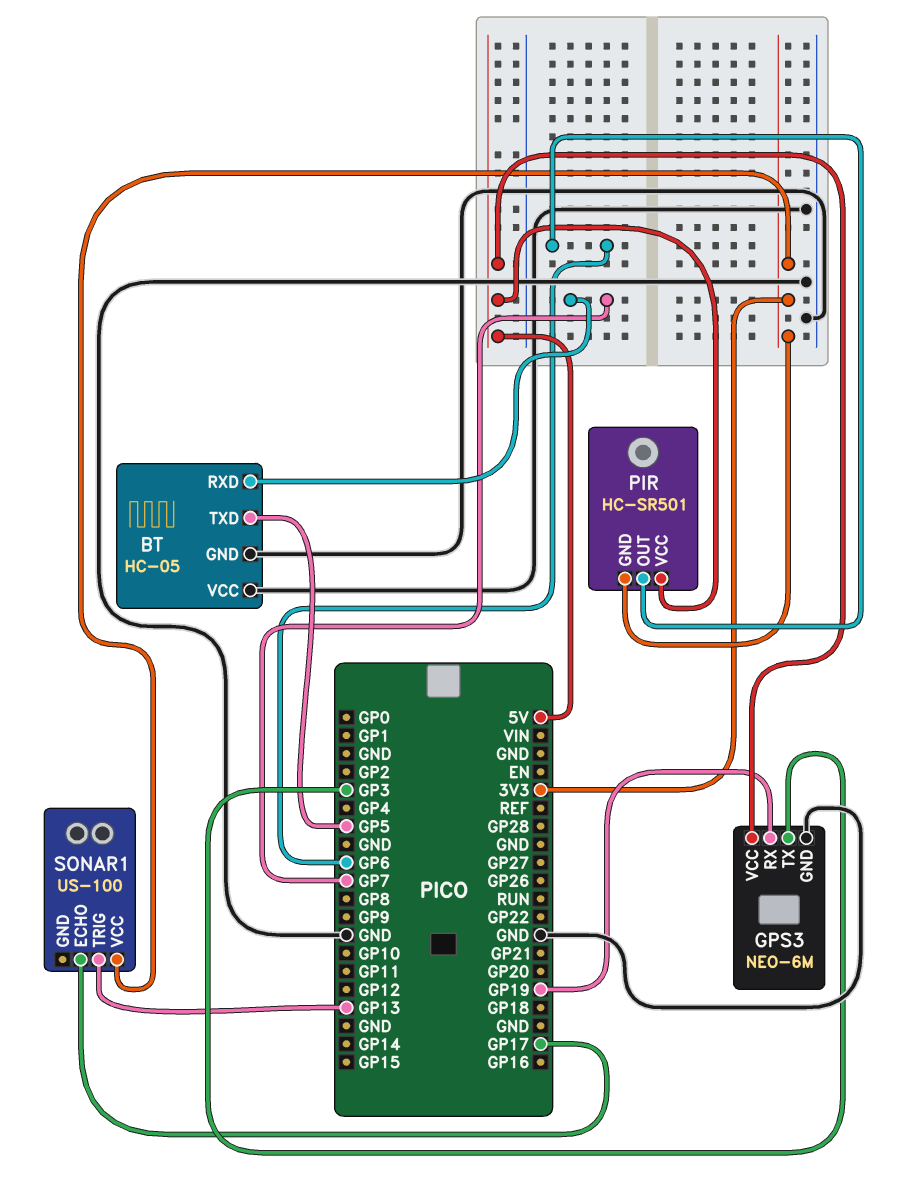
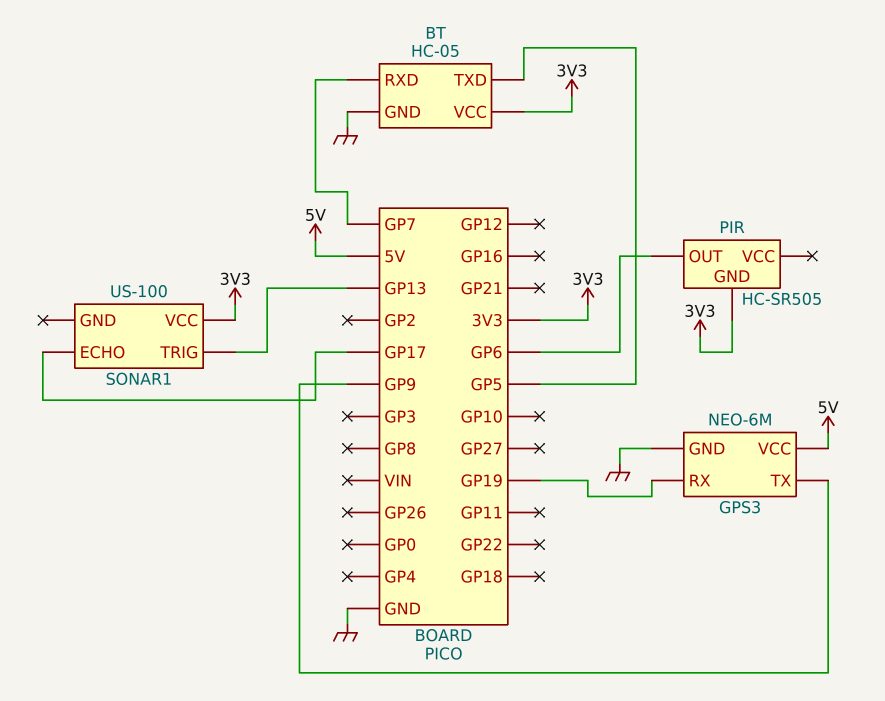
BT pin VCC: GND -> 3V3
GPS3 pin TX: GP3 -> GP9
PIR: HC-SR501 -> HC-SR505
PIR pin VCC: 5V -> none

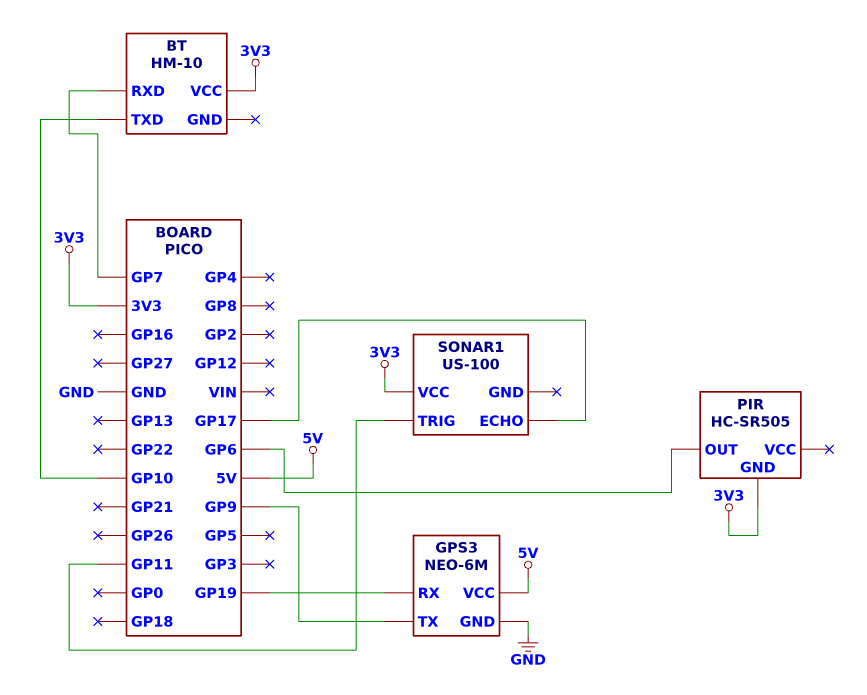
BT: HC-05 -> HM-10
BT pin GND: GND -> none
BT pin TXD: GP5 -> GP10
SONAR1 pin TRIG: GP13 -> GP11

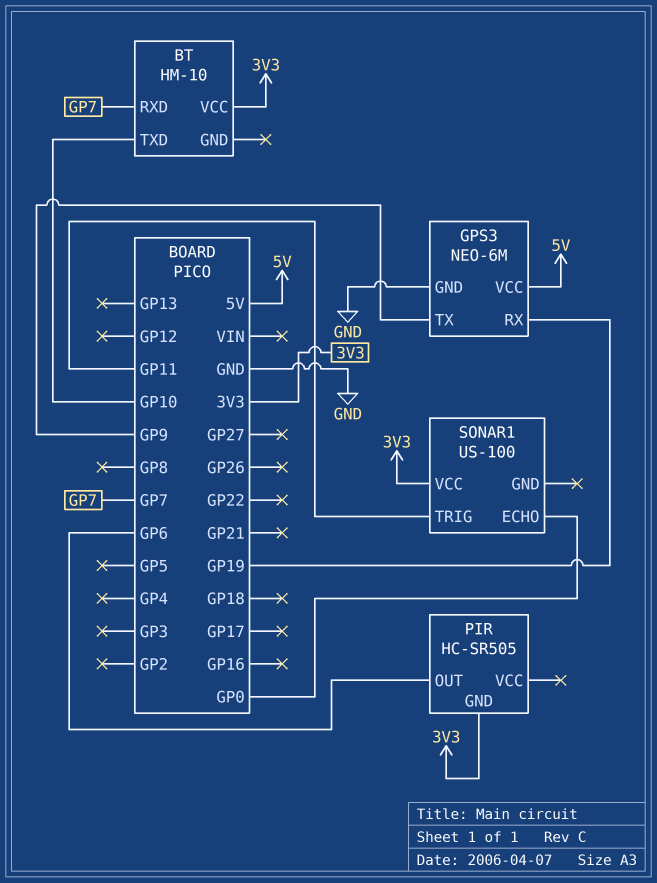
SONAR1 pin ECHO: GP17 -> GP0

